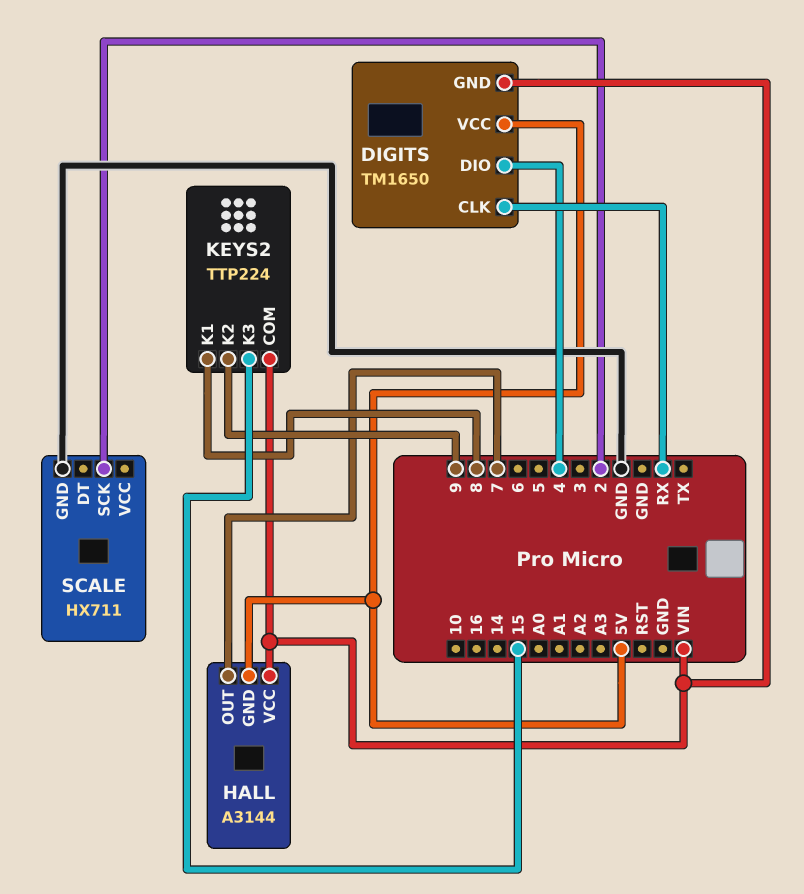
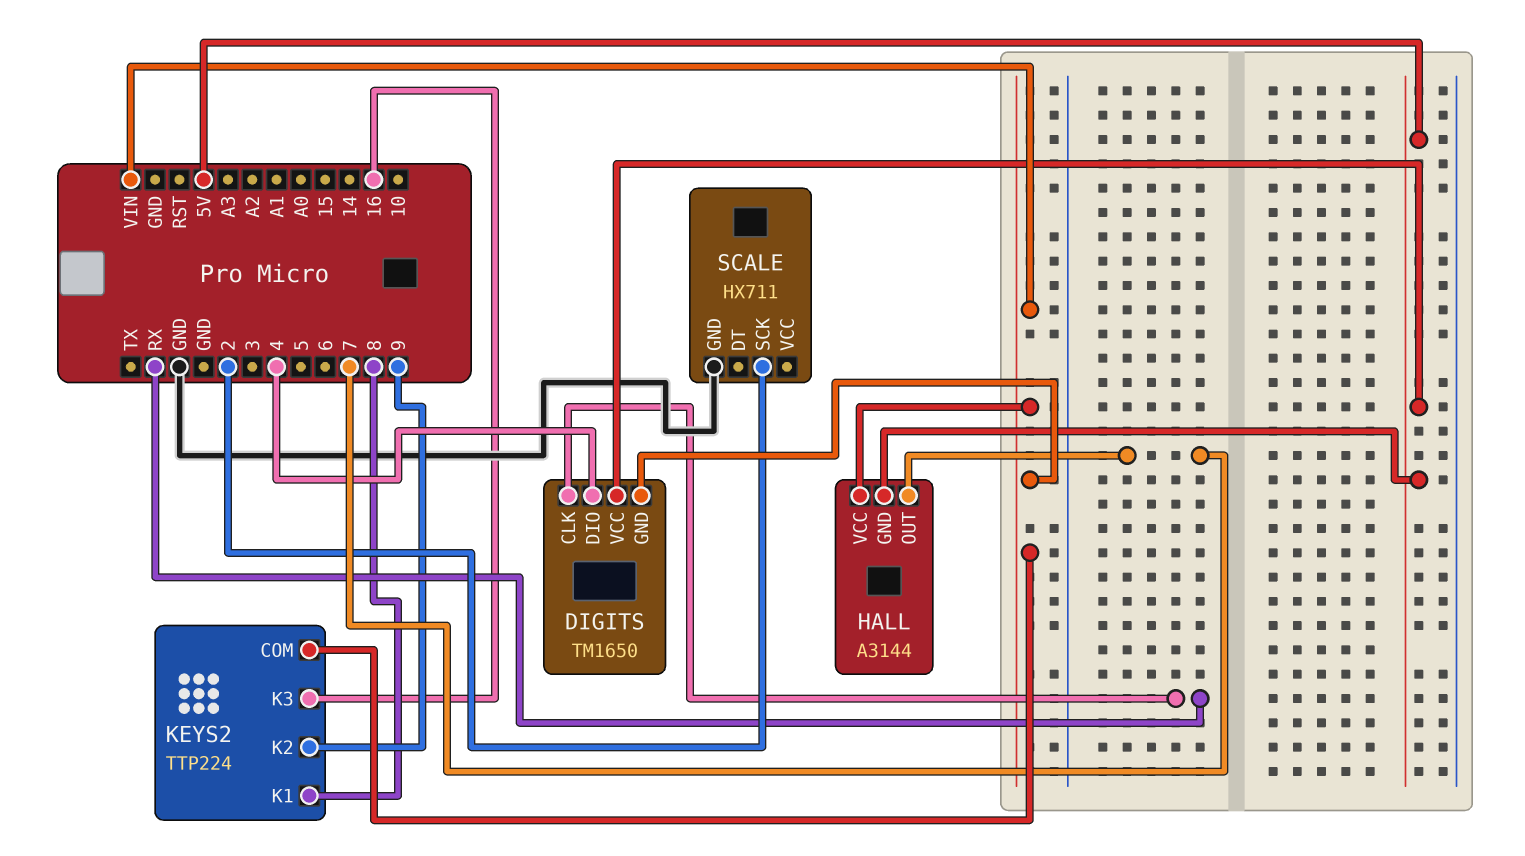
KEYS2 pin K3: 15 -> 16

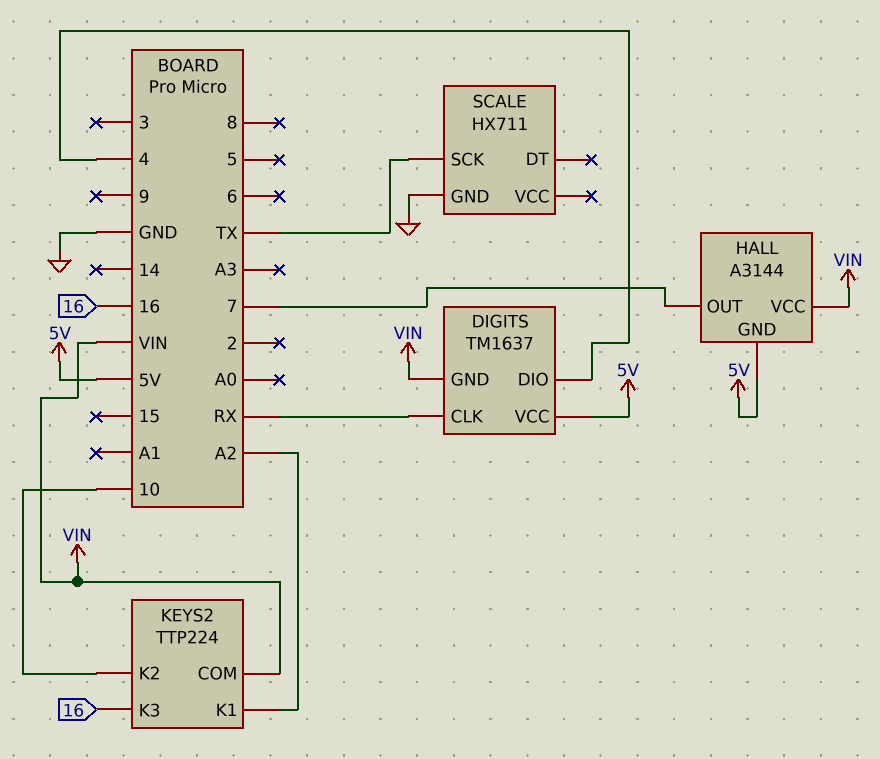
DIGITS: TM1650 -> TM1637
KEYS2 pin K1: 8 -> A2
KEYS2 pin K2: 9 -> 10
SCALE pin SCK: 2 -> TX

